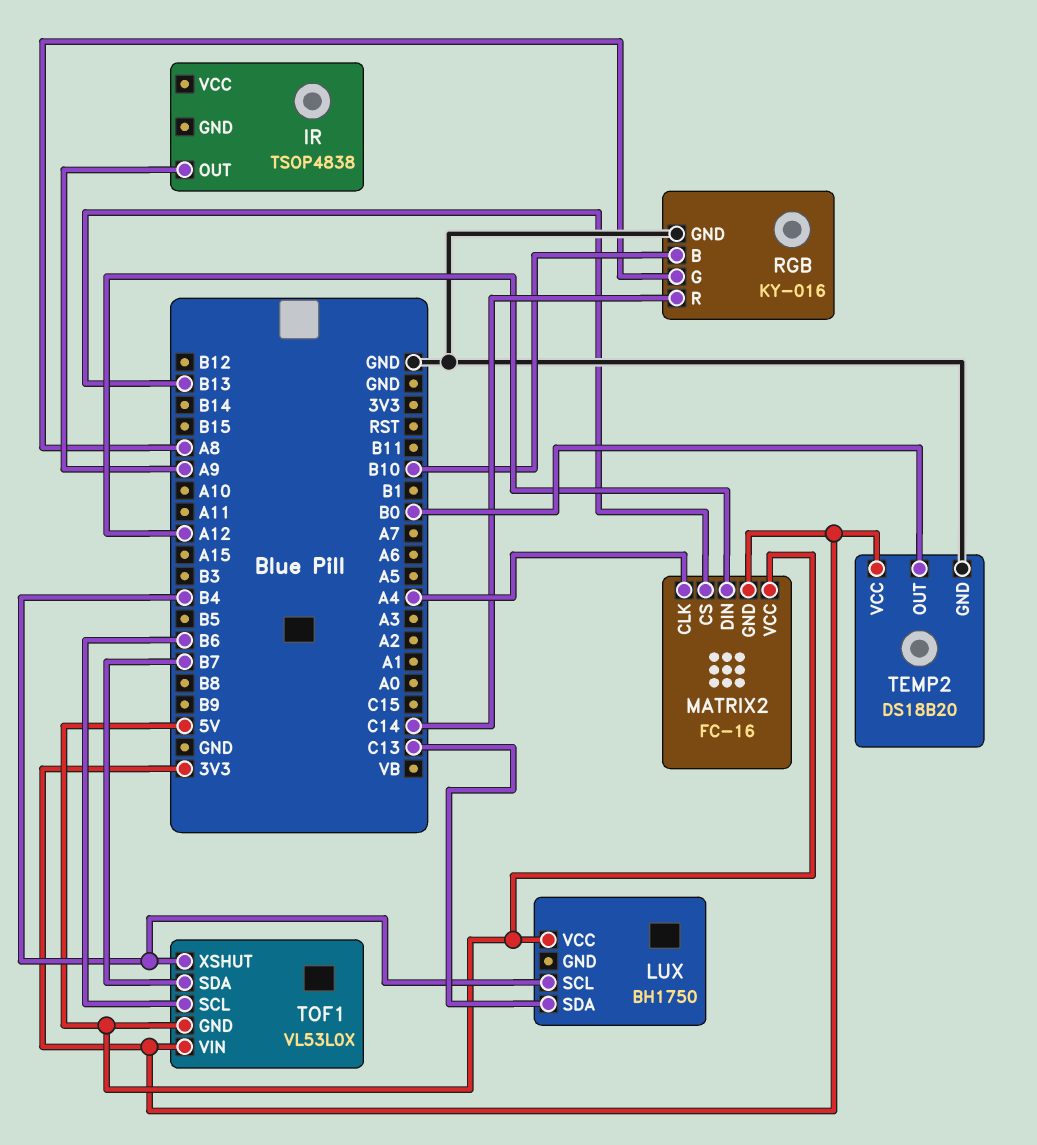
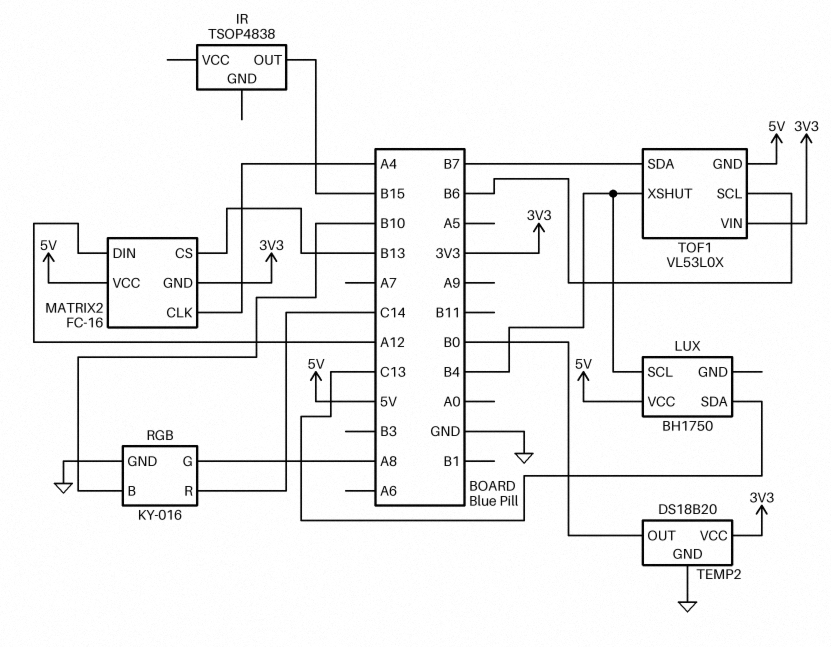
IR pin OUT: A9 -> B15

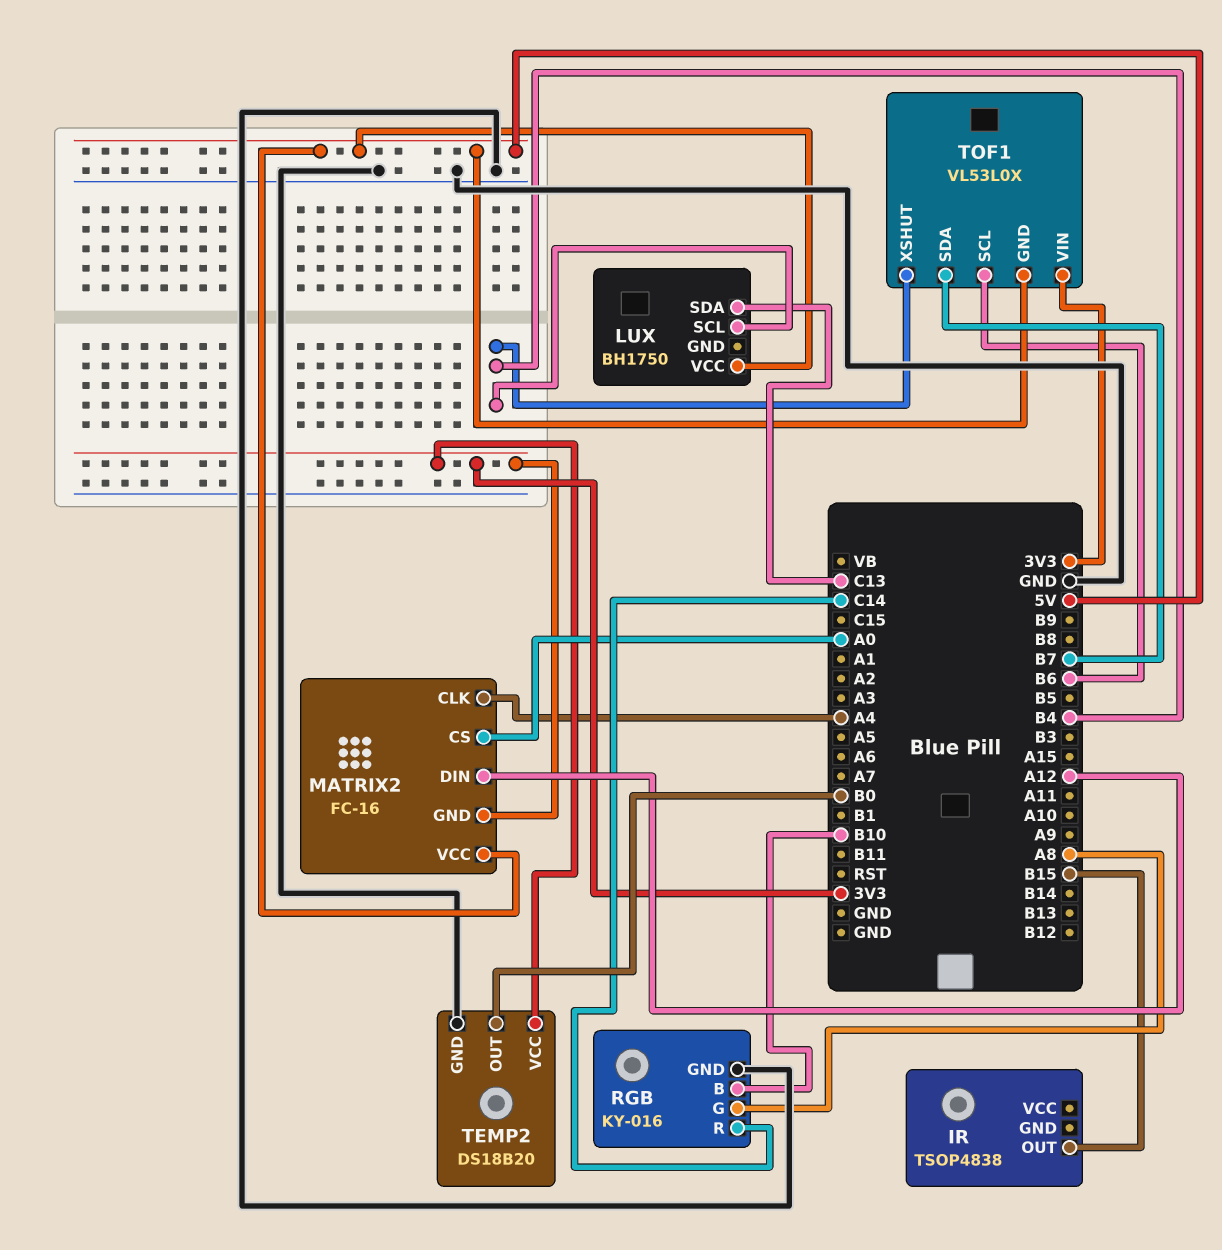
MATRIX2 pin CS: B13 -> A0

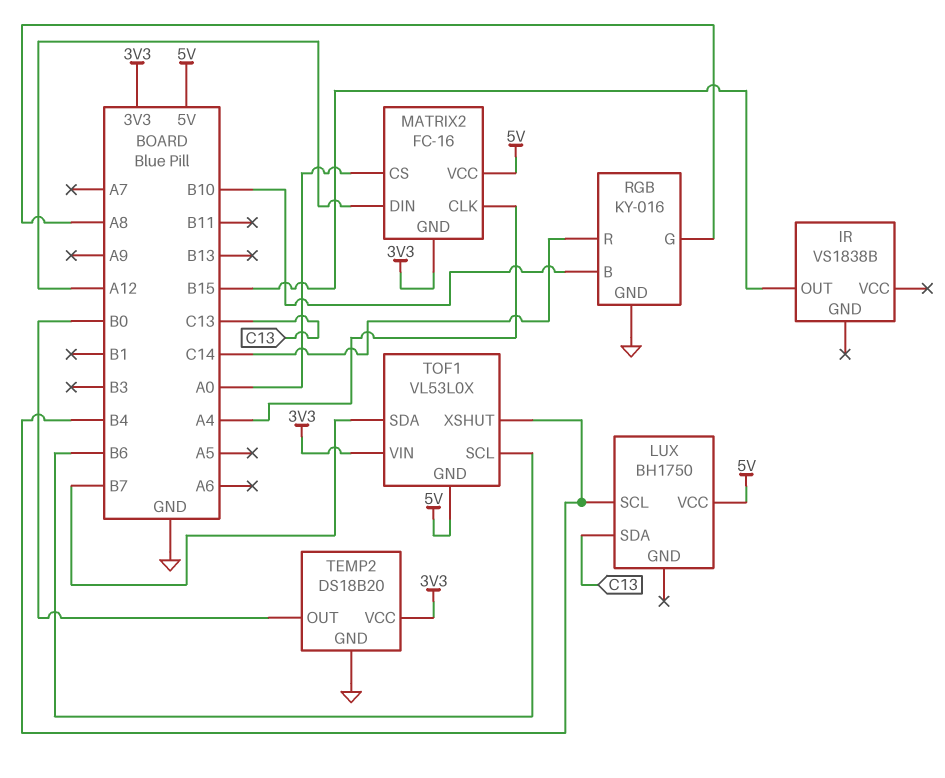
IR: TSOP4838 -> VS1838B

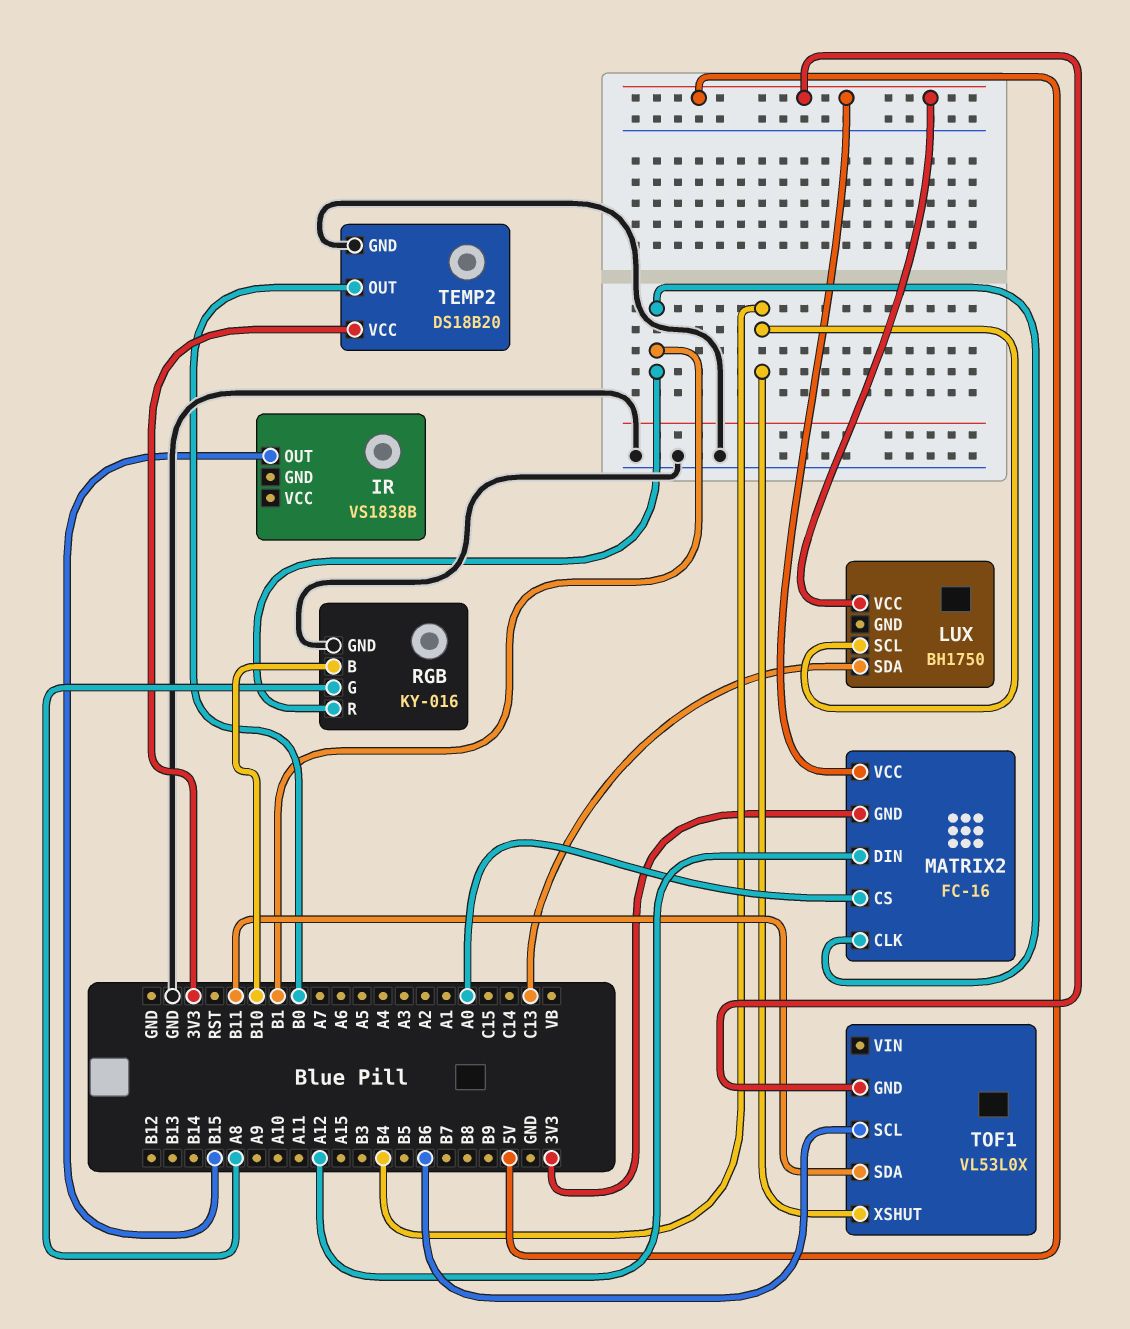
MATRIX2 pin CLK: A4 -> B1
RGB pin R: C14 -> B1
TOF1 pin SDA: B7 -> B11
TOF1 pin VIN: 3V3 -> none

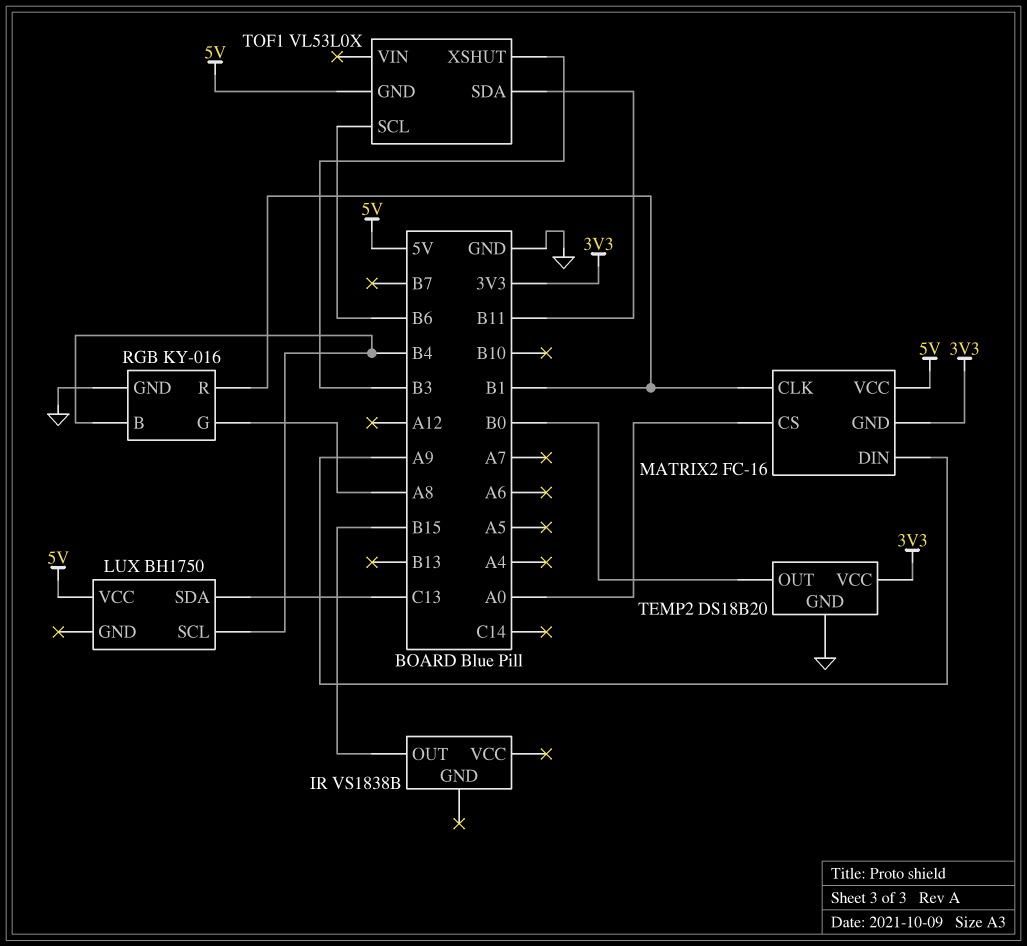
MATRIX2 pin DIN: A12 -> A9
RGB pin B: B10 -> B4
TOF1 pin XSHUT: B4 -> B3

